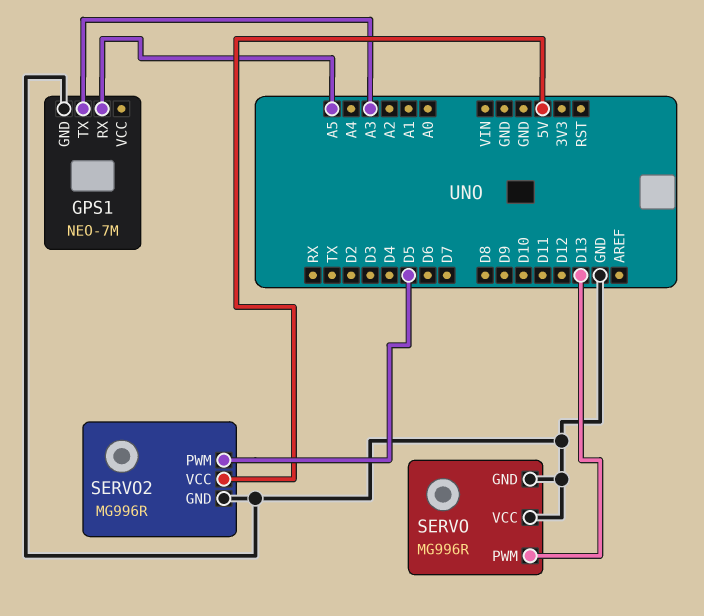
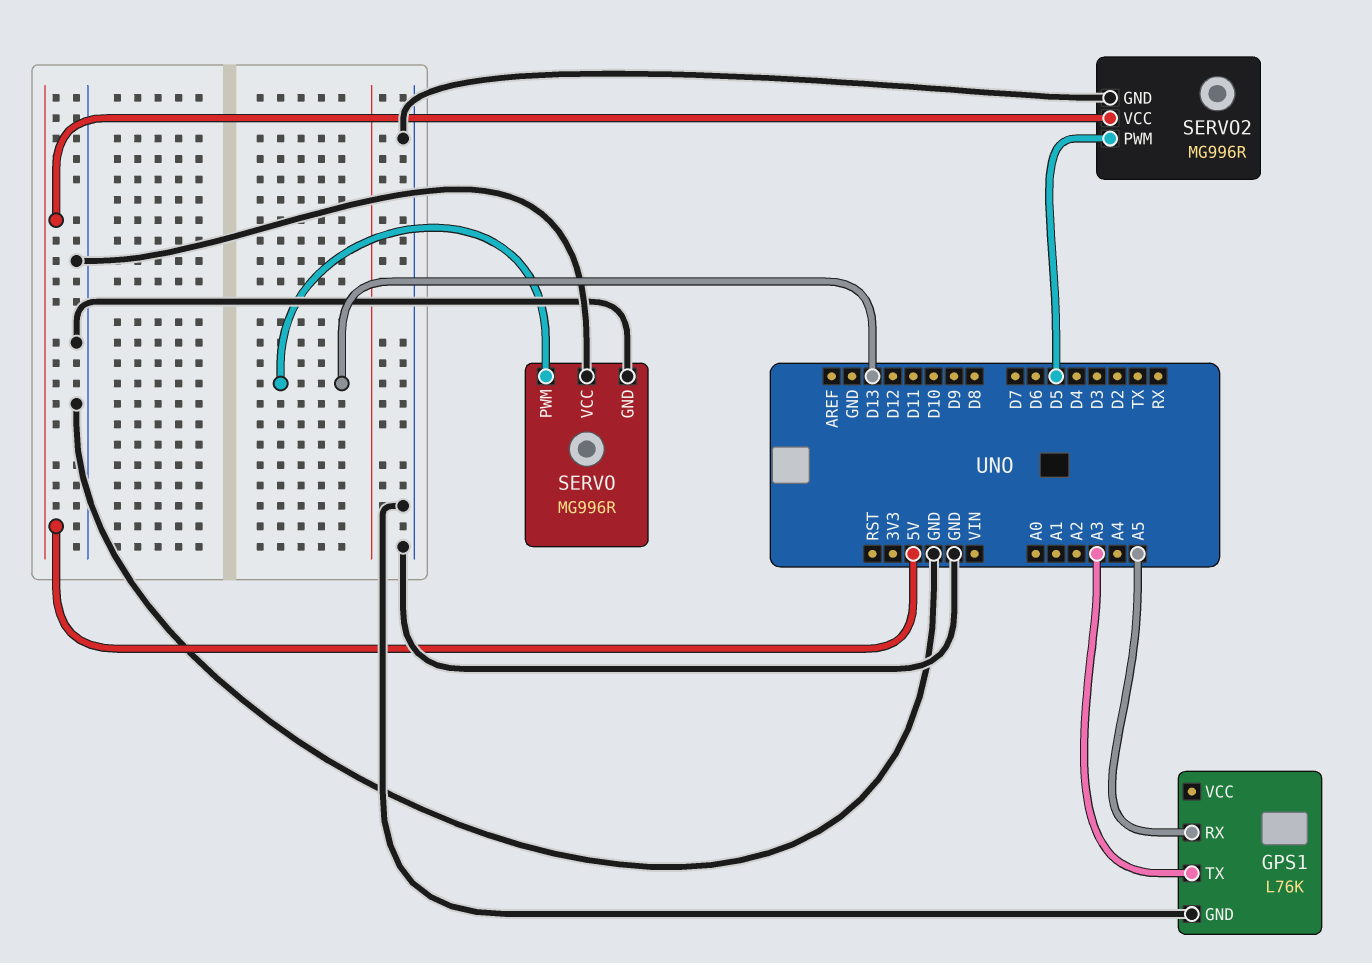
GPS1: NEO-7M -> L76K

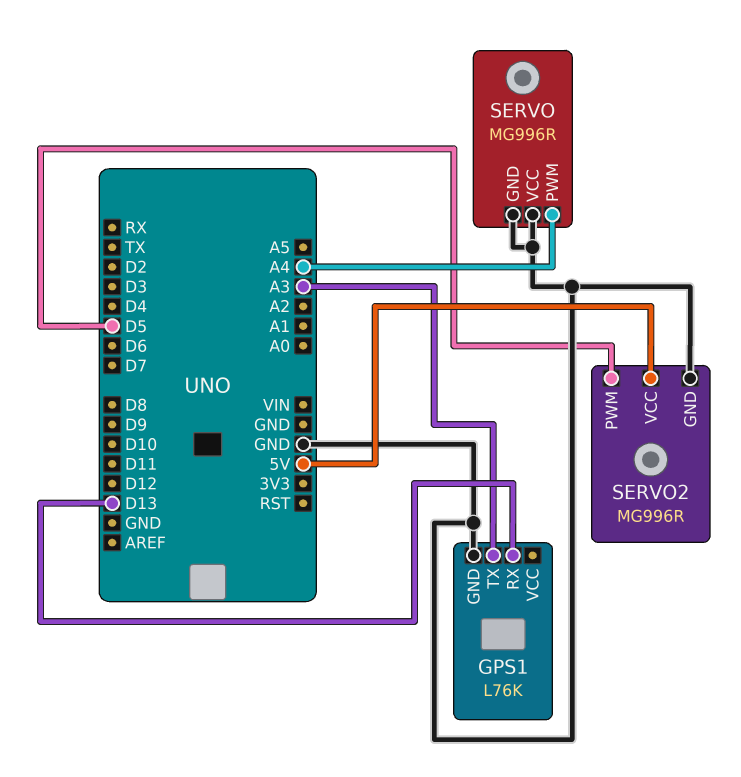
GPS1 pin RX: A5 -> D13
SERVO pin PWM: D13 -> A4

